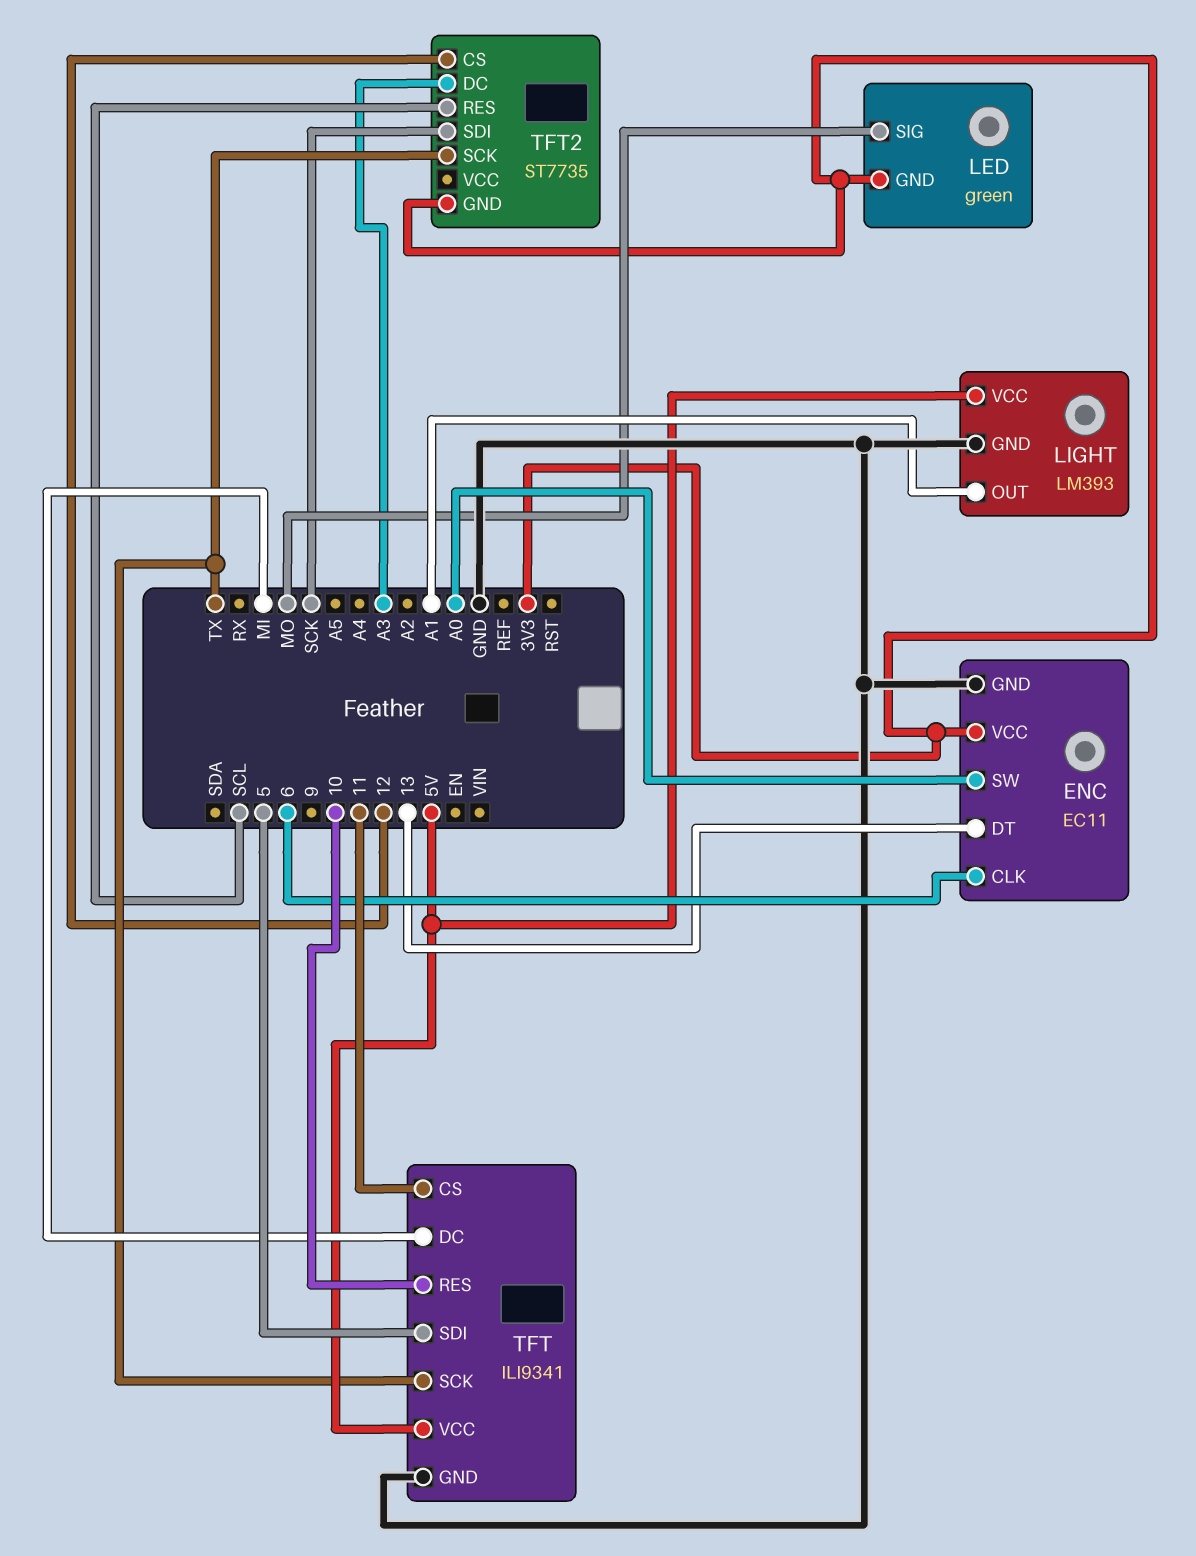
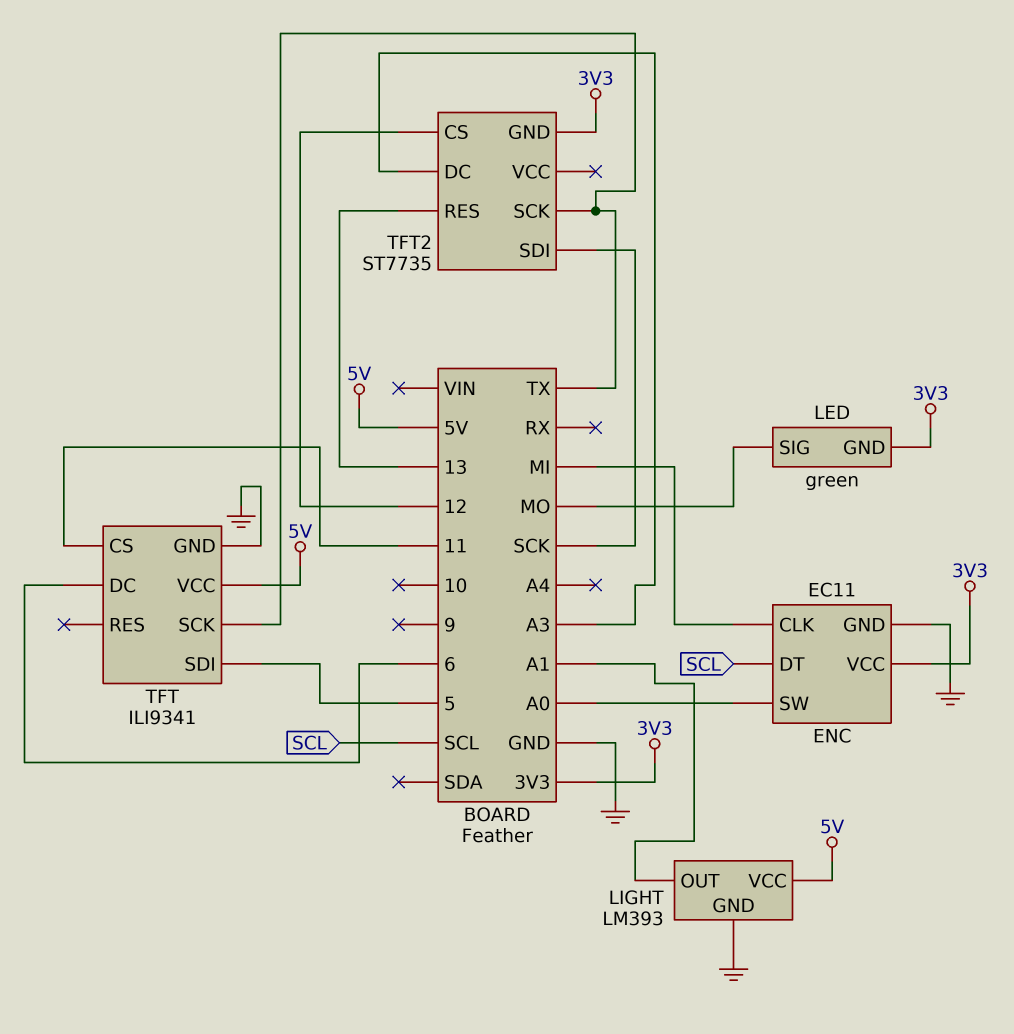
ENC pin CLK: 6 -> MI
ENC pin DT: 13 -> SCL
TFT pin DC: MI -> 6
TFT pin RES: 10 -> none
TFT2 pin RES: SCL -> 13

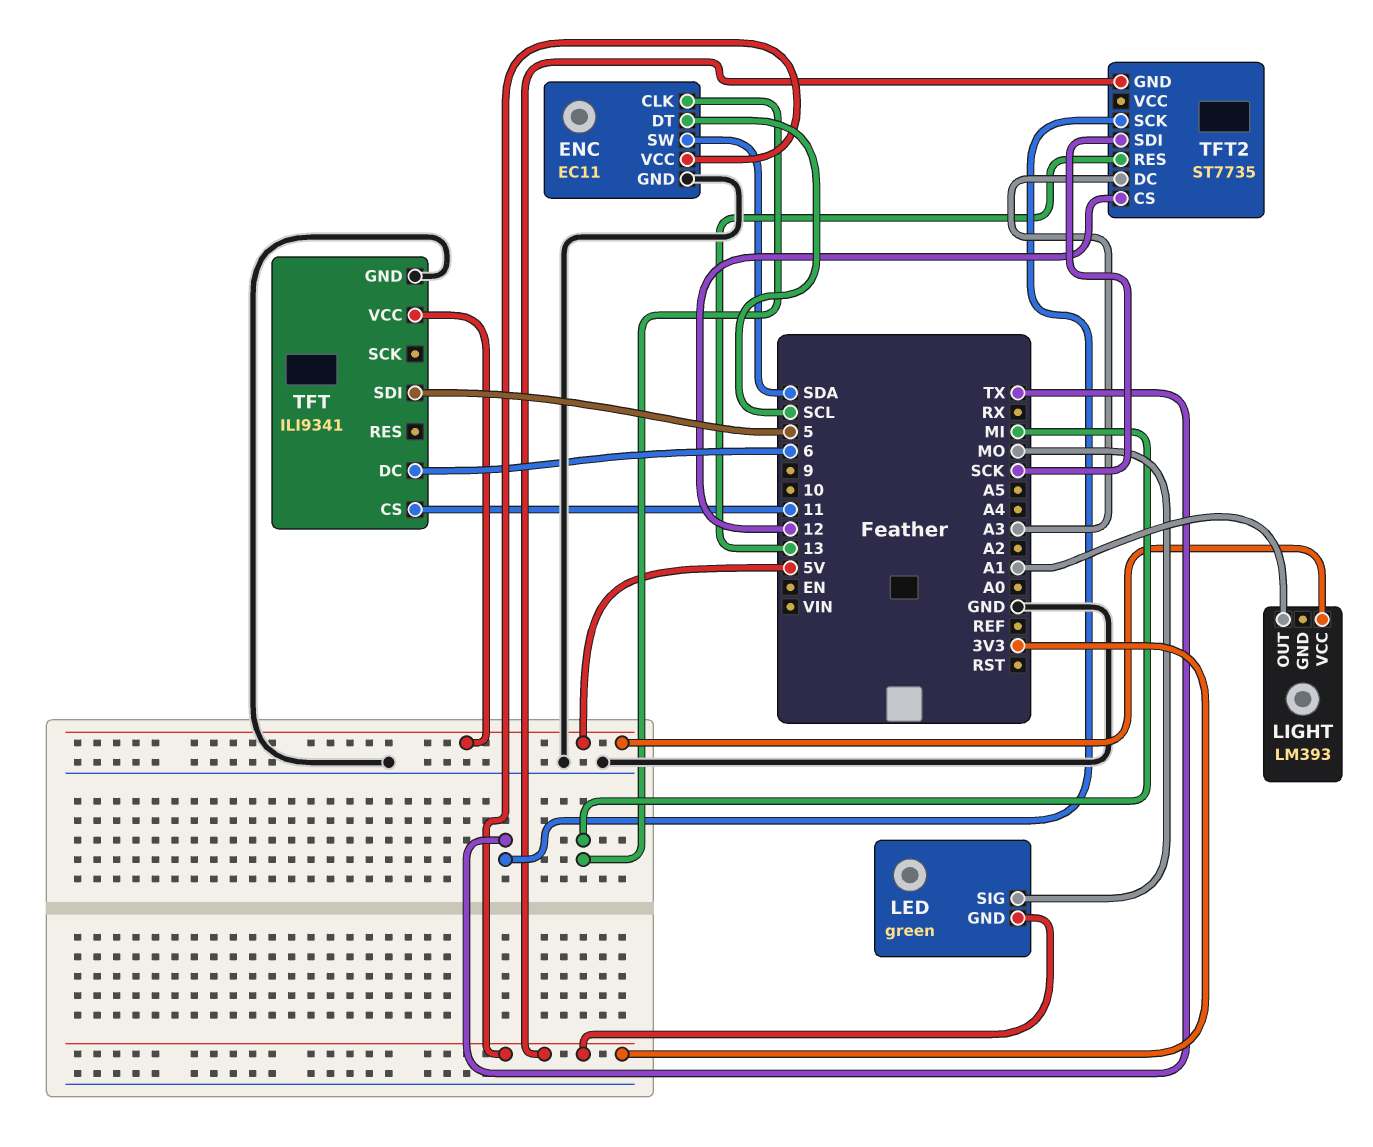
ENC pin SW: A0 -> SDA
LIGHT pin GND: GND -> none
TFT pin SCK: TX -> none

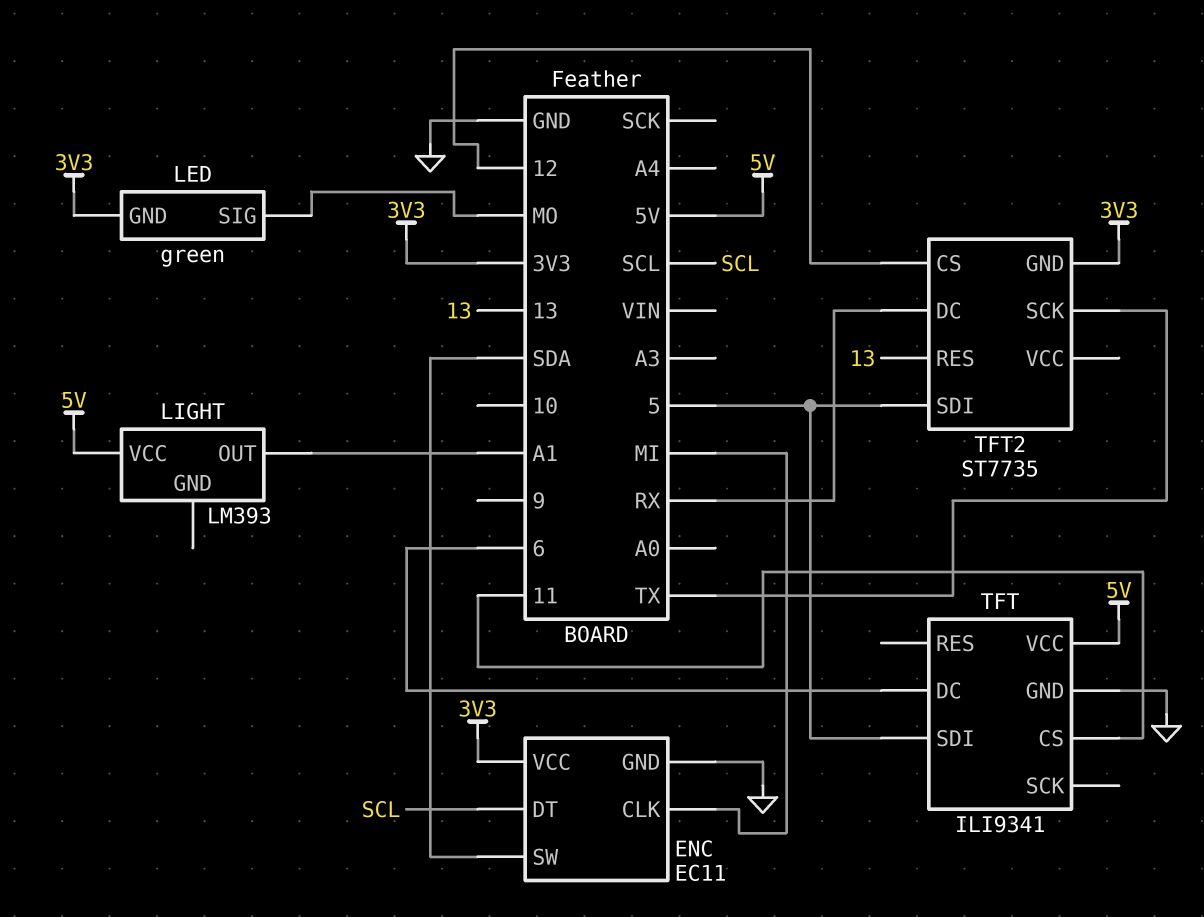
TFT2 pin DC: A3 -> RX
TFT2 pin SDI: SCK -> 5

